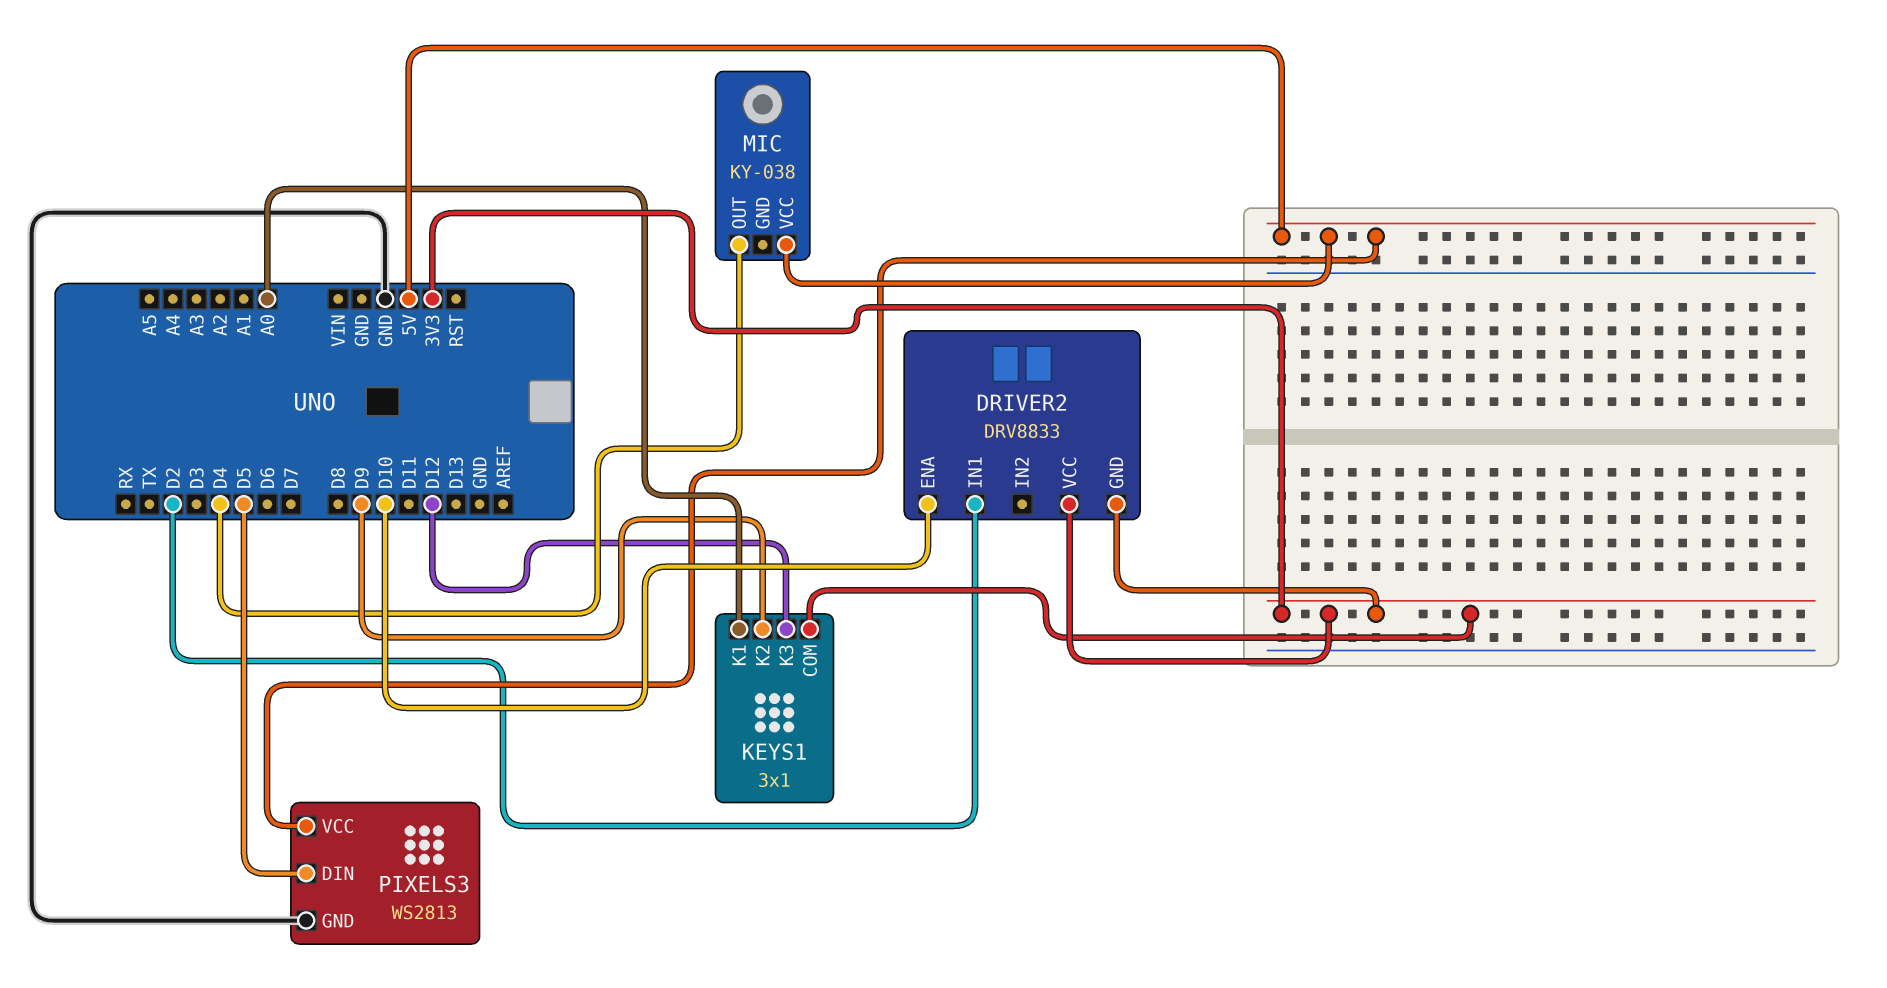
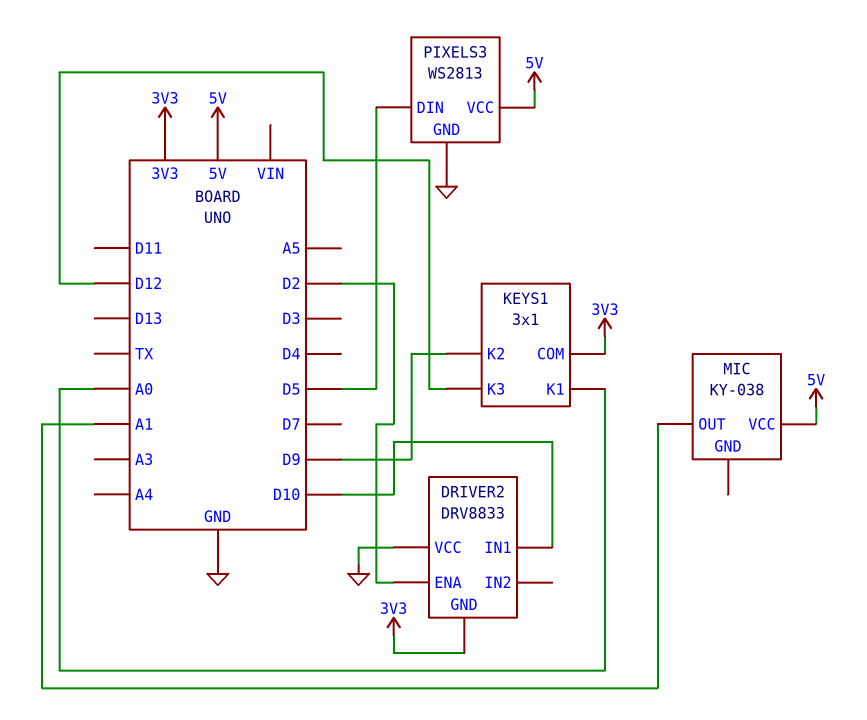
DRIVER2 pin ENA: D10 -> D2
DRIVER2 pin IN1: D2 -> D10
DRIVER2 pin VCC: 3V3 -> GND
MIC pin OUT: D4 -> A1

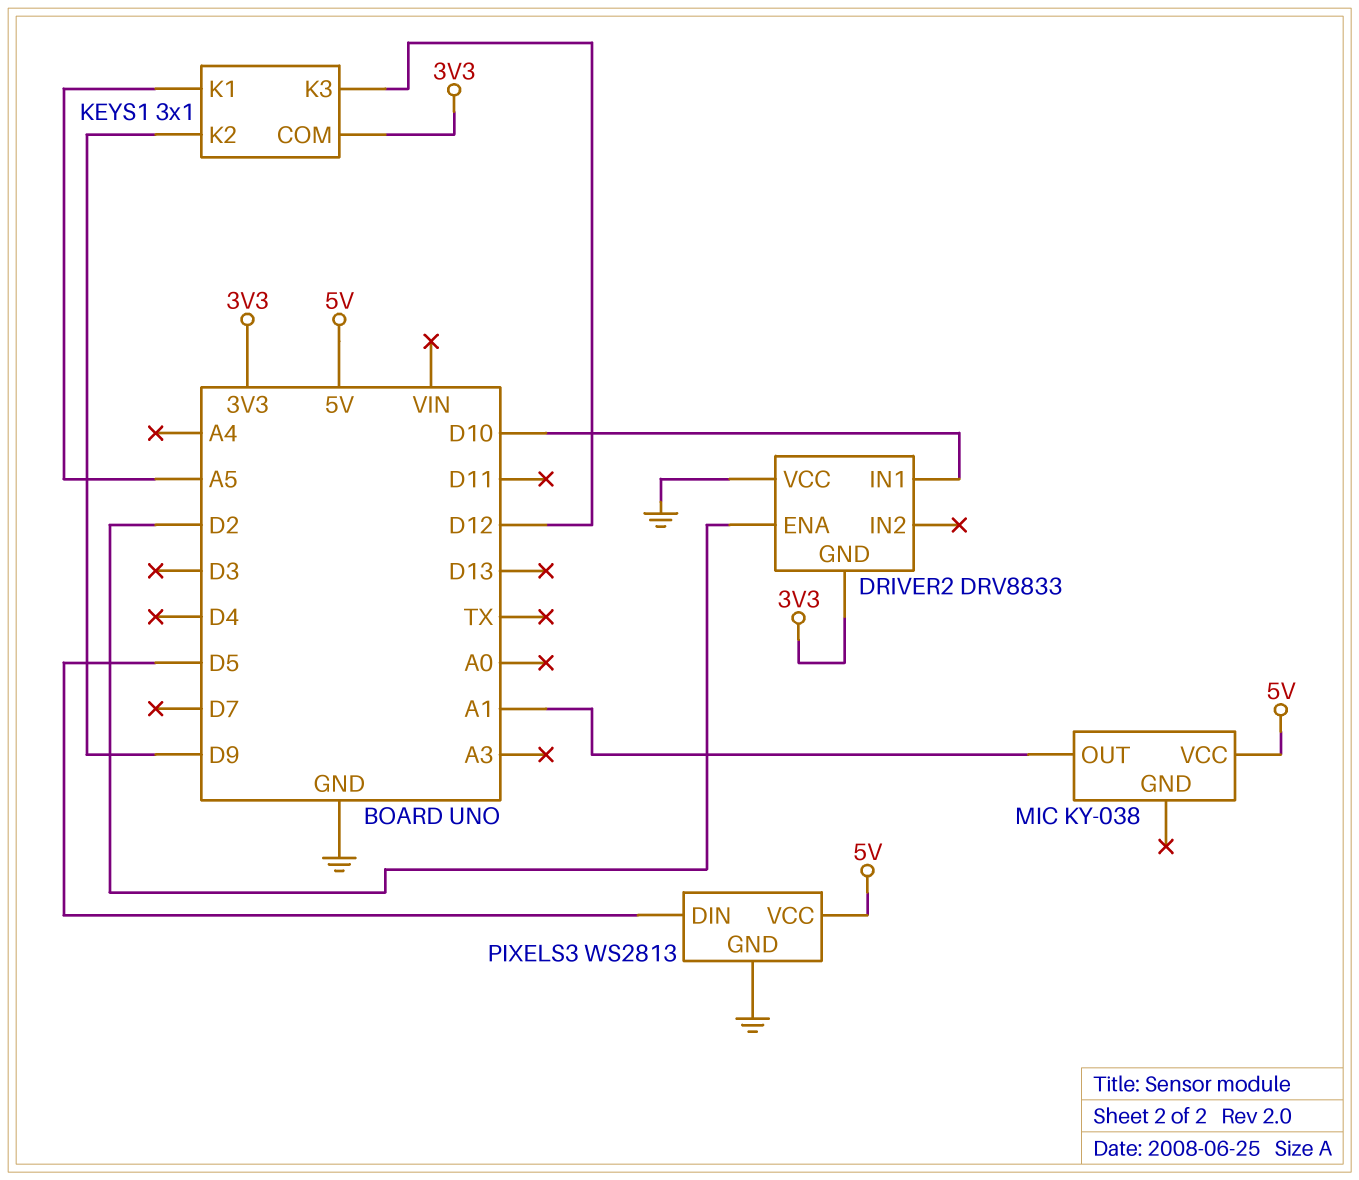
KEYS1 pin K1: A0 -> A5

